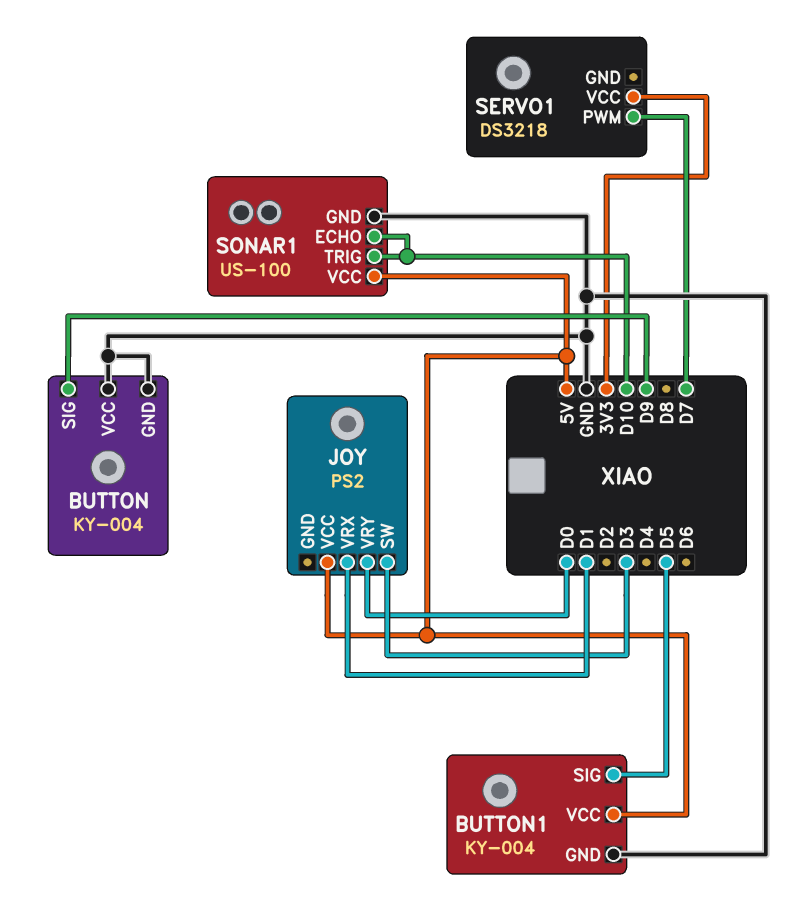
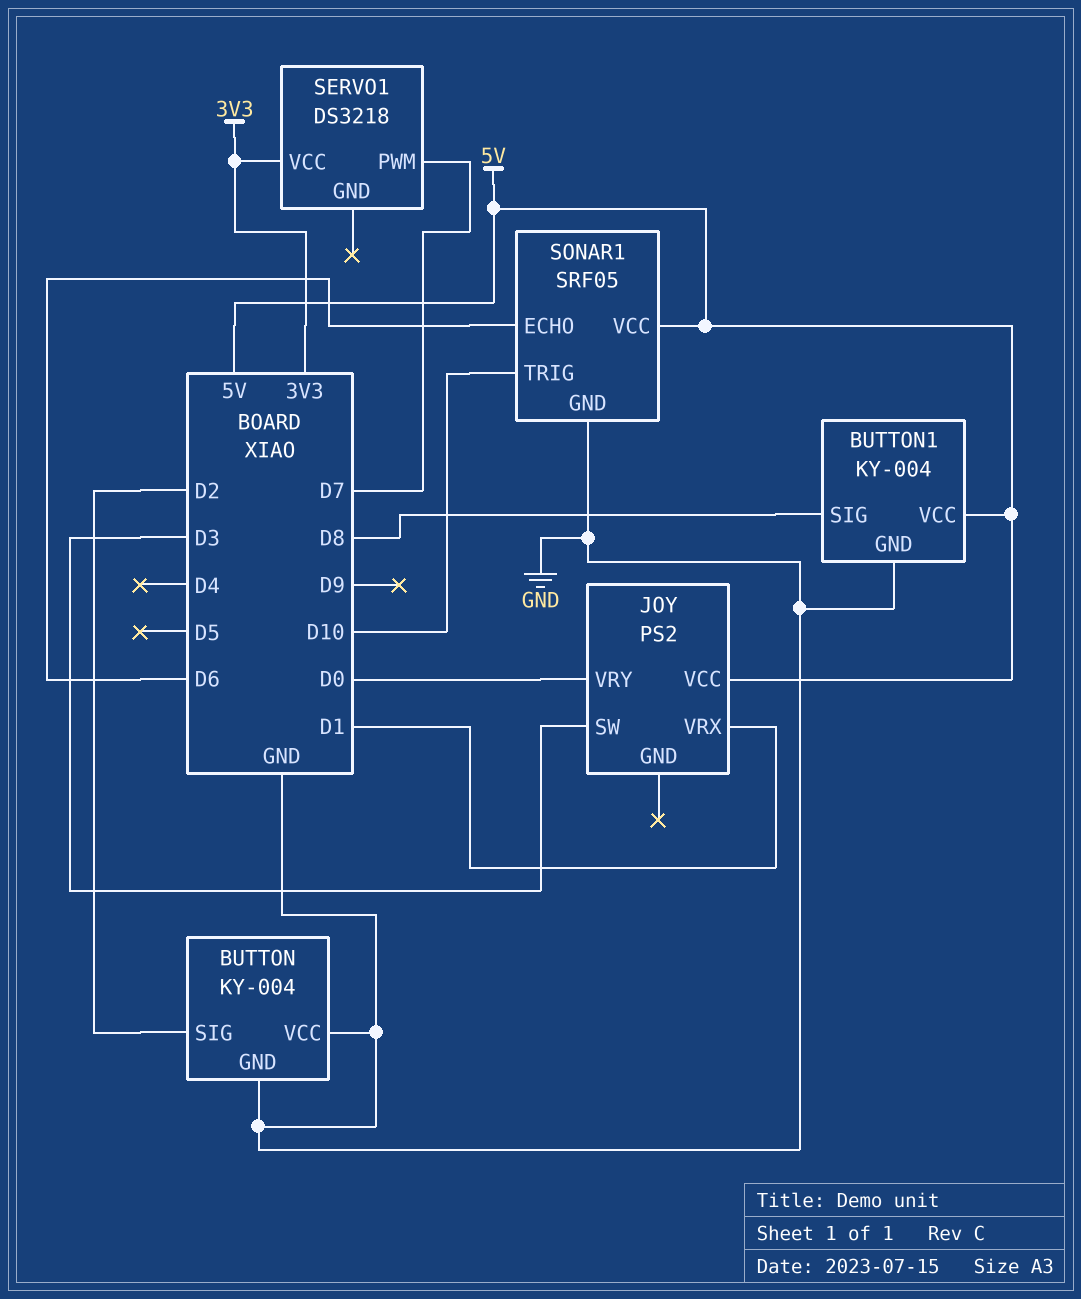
BUTTON pin SIG: D9 -> D2
BUTTON1 pin SIG: D5 -> D8
SONAR1: US-100 -> SRF05
SONAR1 pin ECHO: D10 -> D6

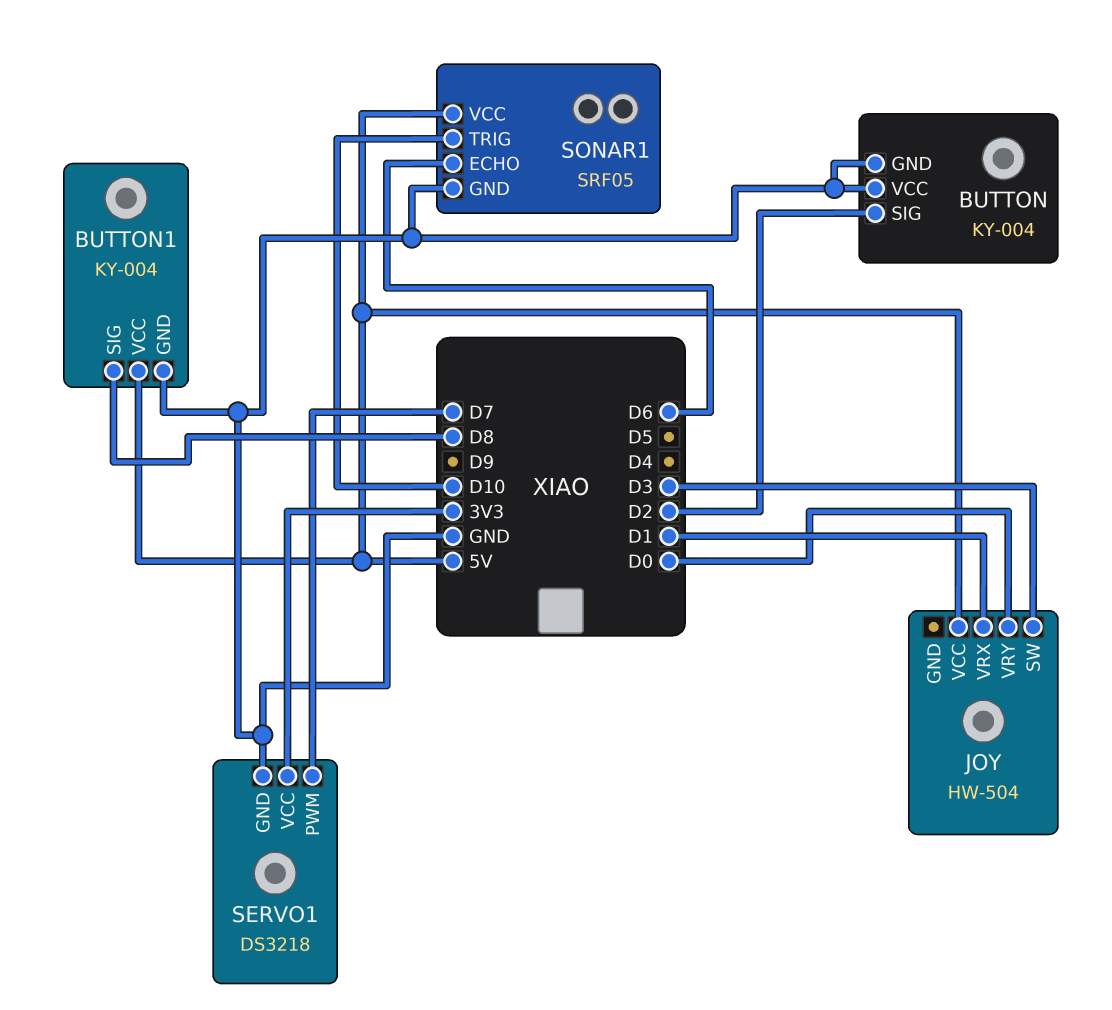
JOY: PS2 -> HW-504
SERVO1 pin GND: none -> GND

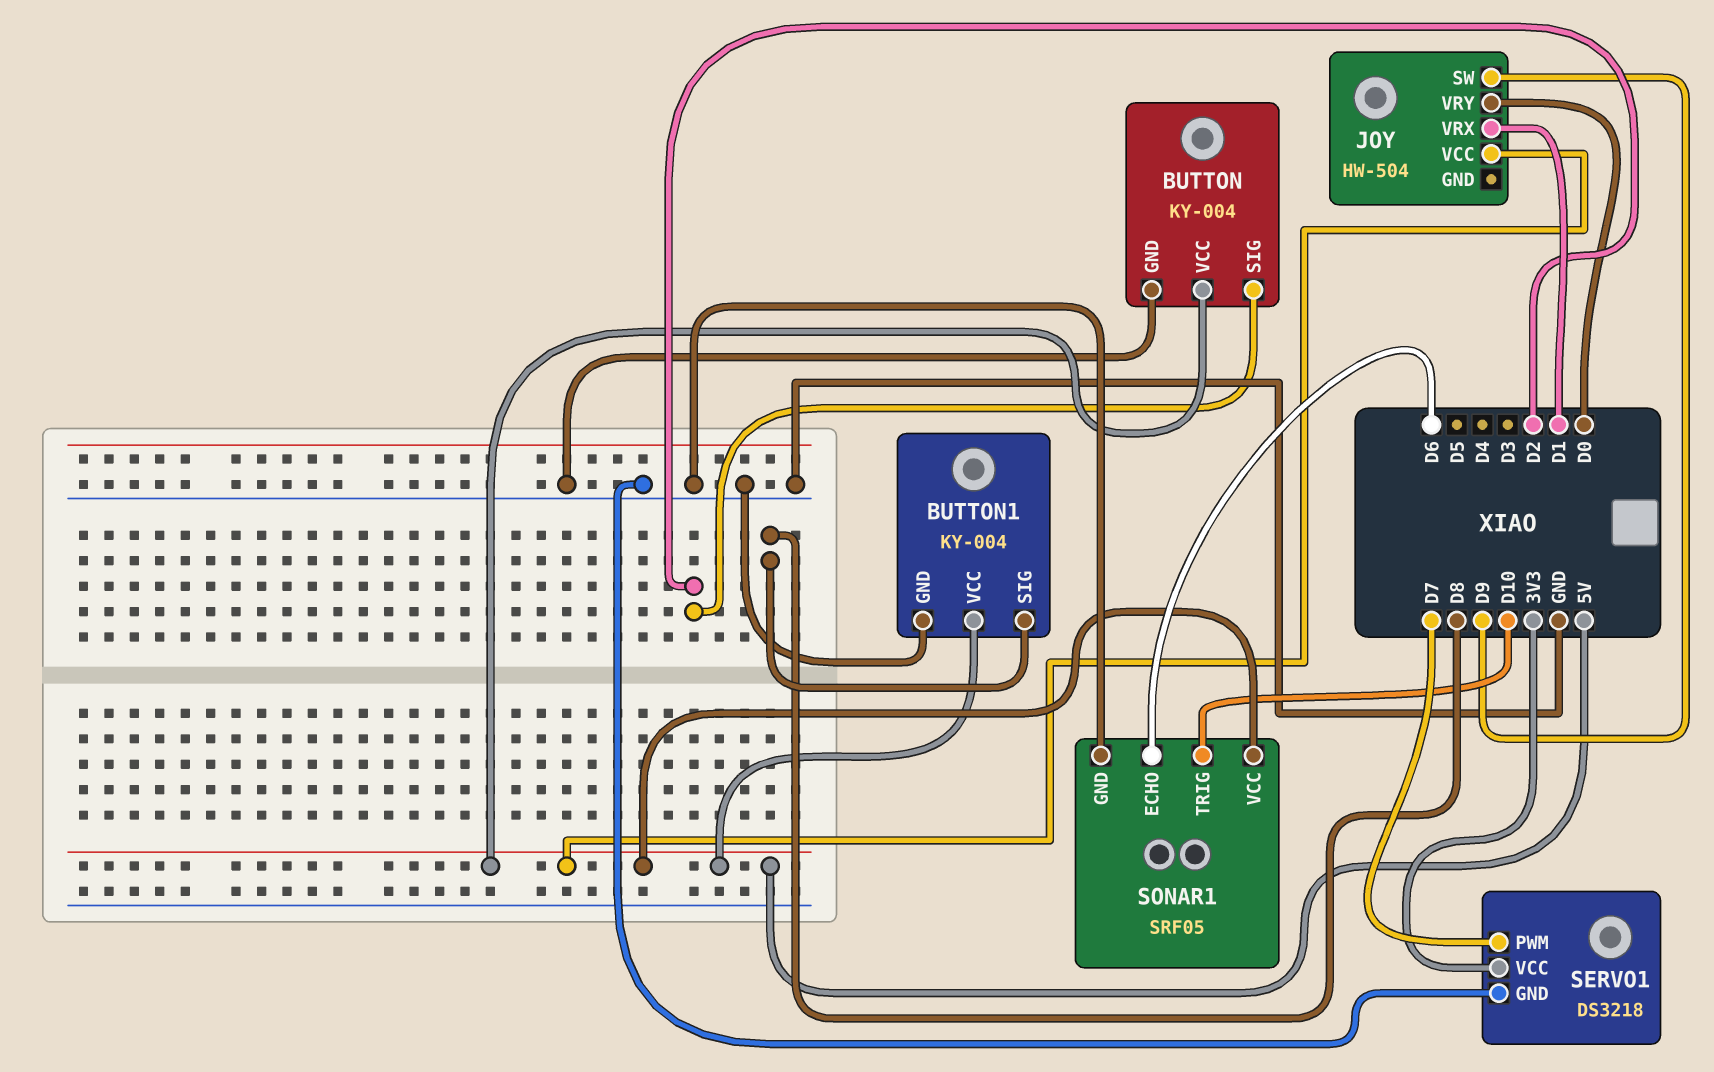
BUTTON pin VCC: GND -> 5V
JOY pin SW: D3 -> D9

